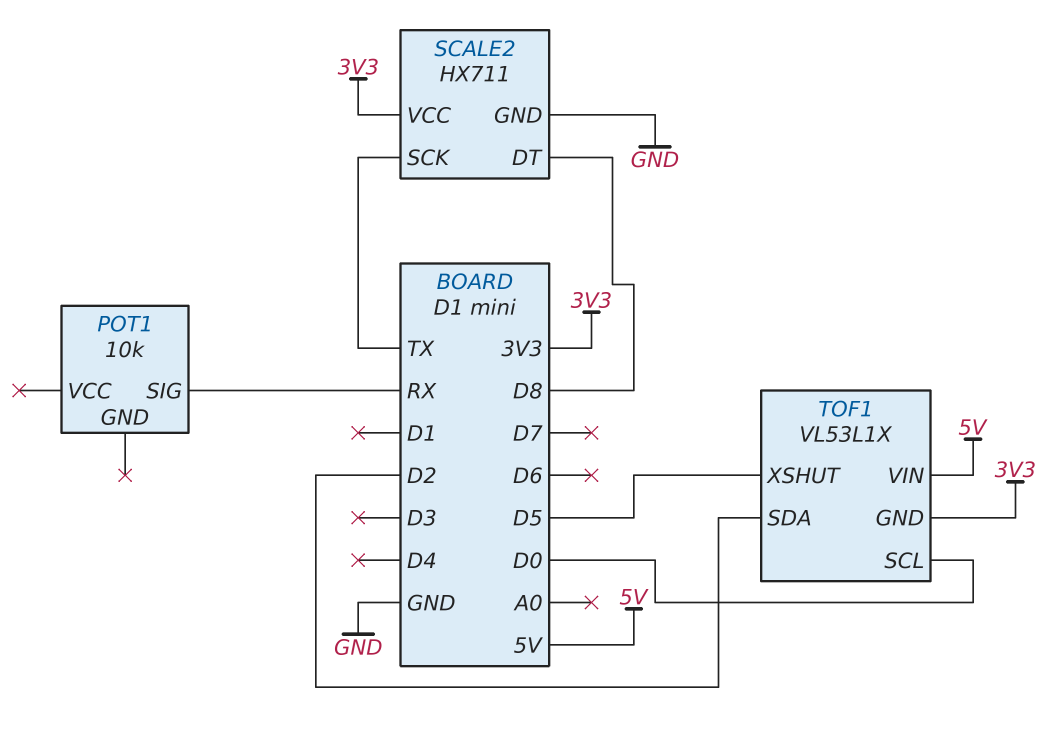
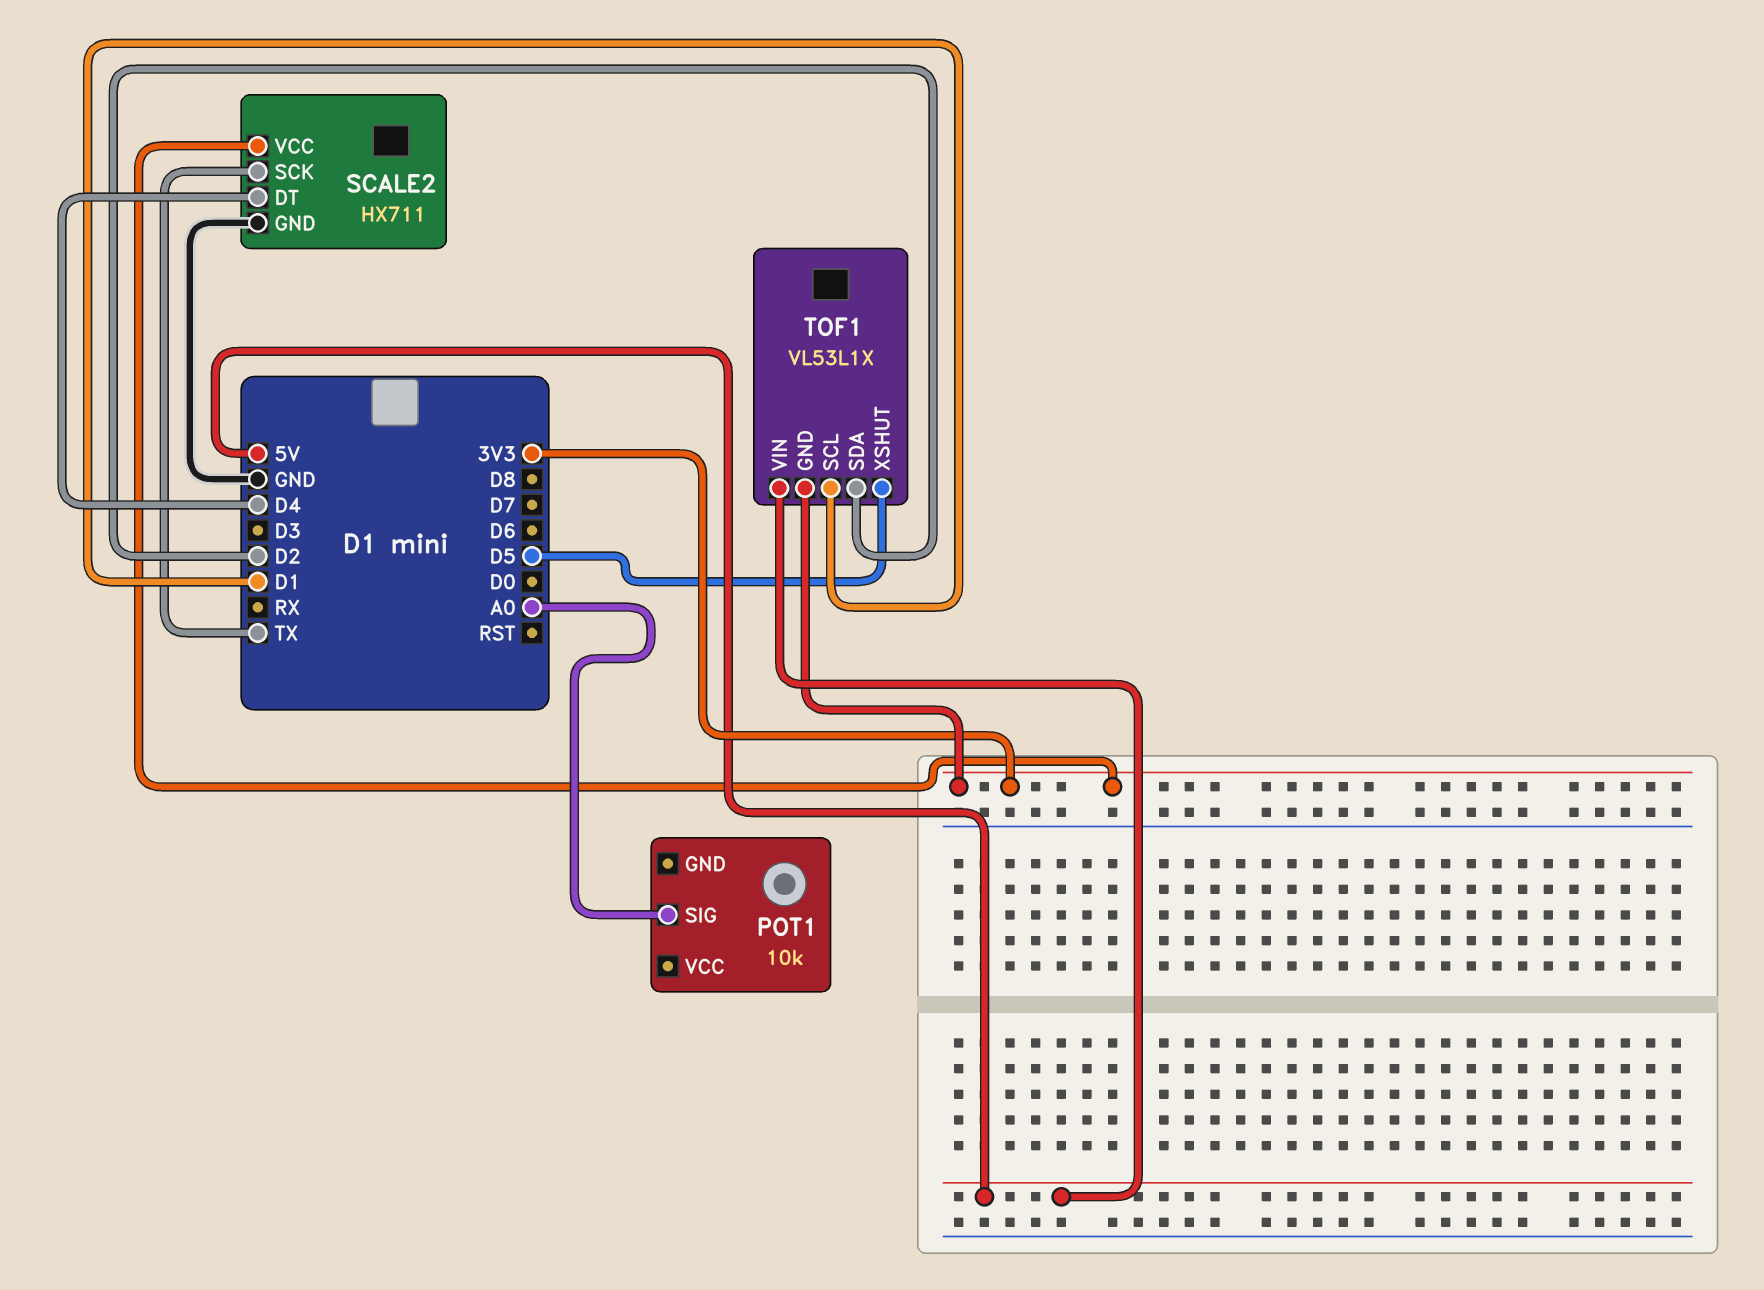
POT1 pin SIG: RX -> A0
SCALE2 pin DT: D8 -> D4
TOF1 pin SCL: D0 -> D1

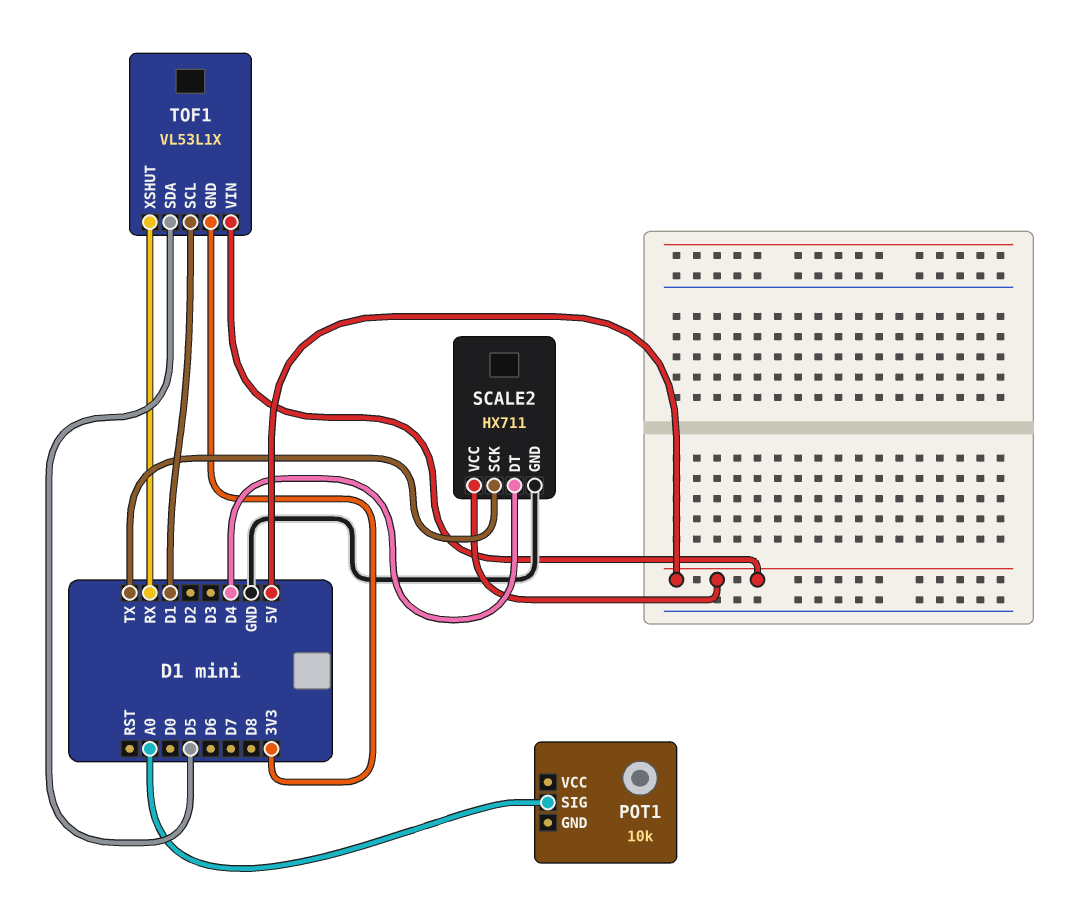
SCALE2 pin VCC: 3V3 -> 5V
TOF1 pin SDA: D2 -> D5
TOF1 pin XSHUT: D5 -> RX

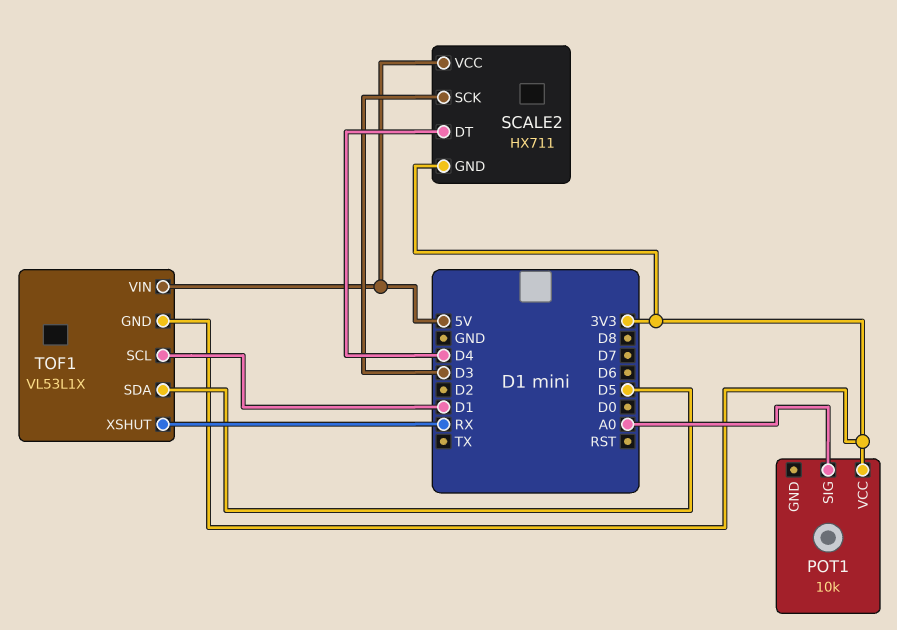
POT1 pin VCC: none -> 3V3
SCALE2 pin GND: GND -> 3V3
SCALE2 pin SCK: TX -> D3

